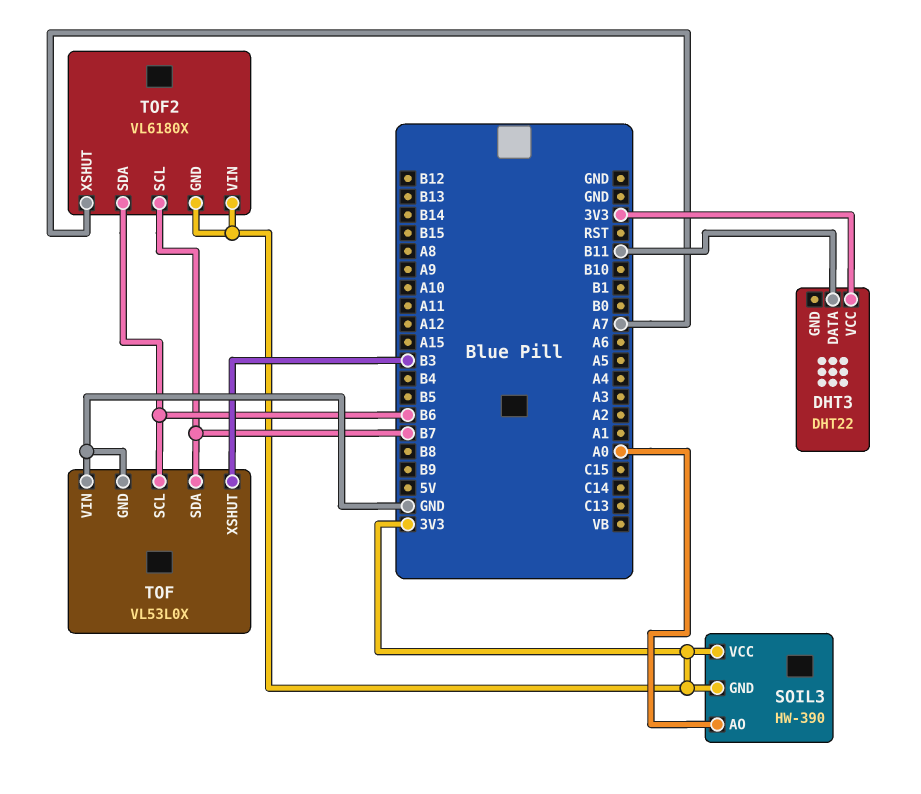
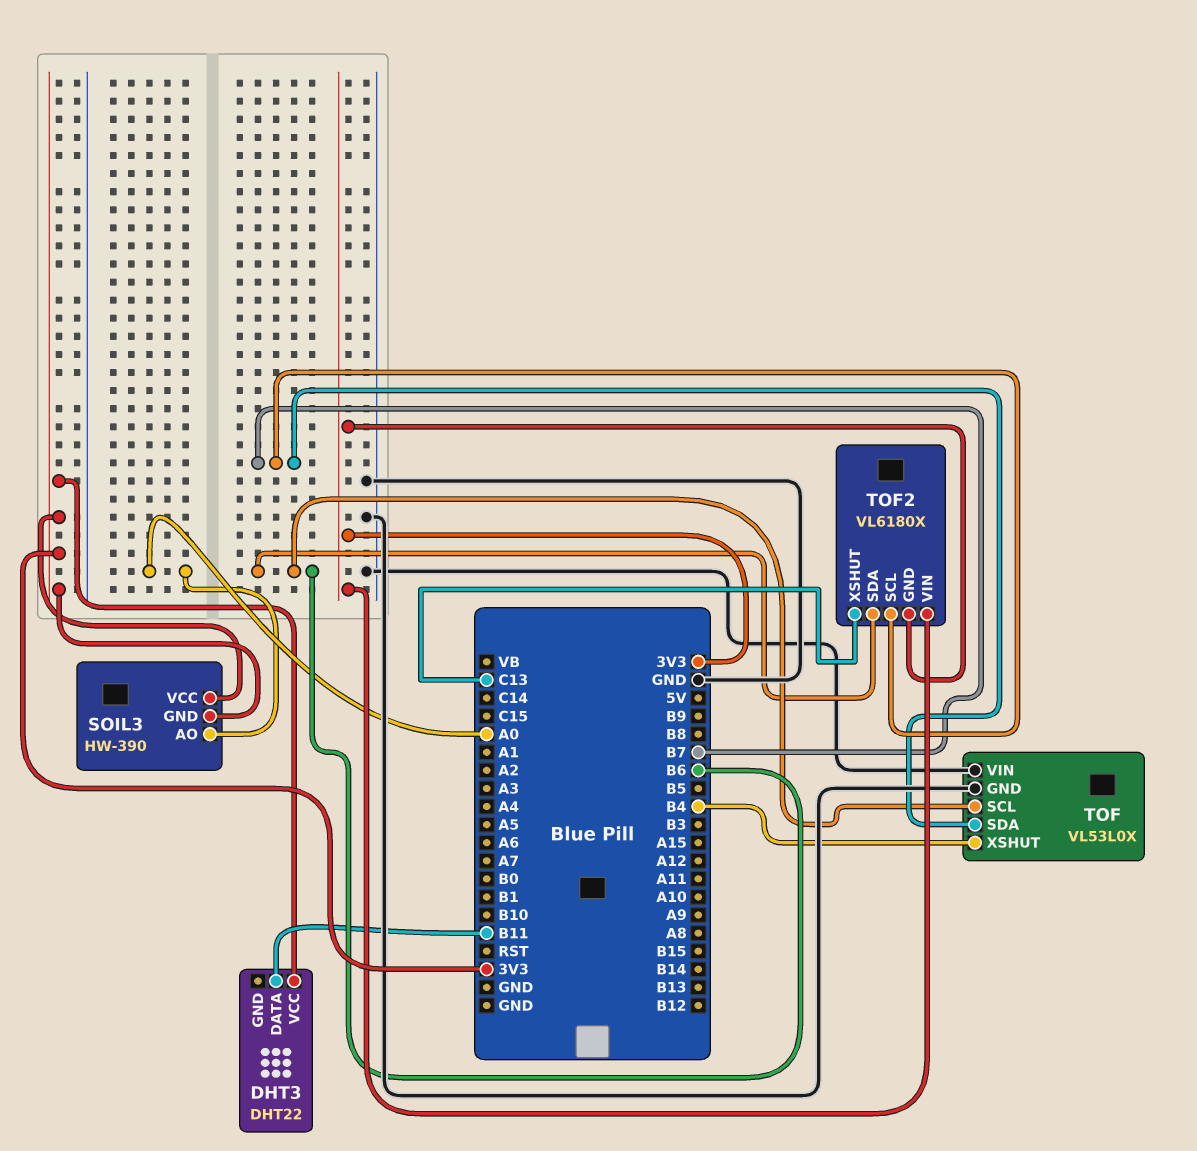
TOF pin XSHUT: B3 -> B4
TOF2 pin XSHUT: A7 -> C13

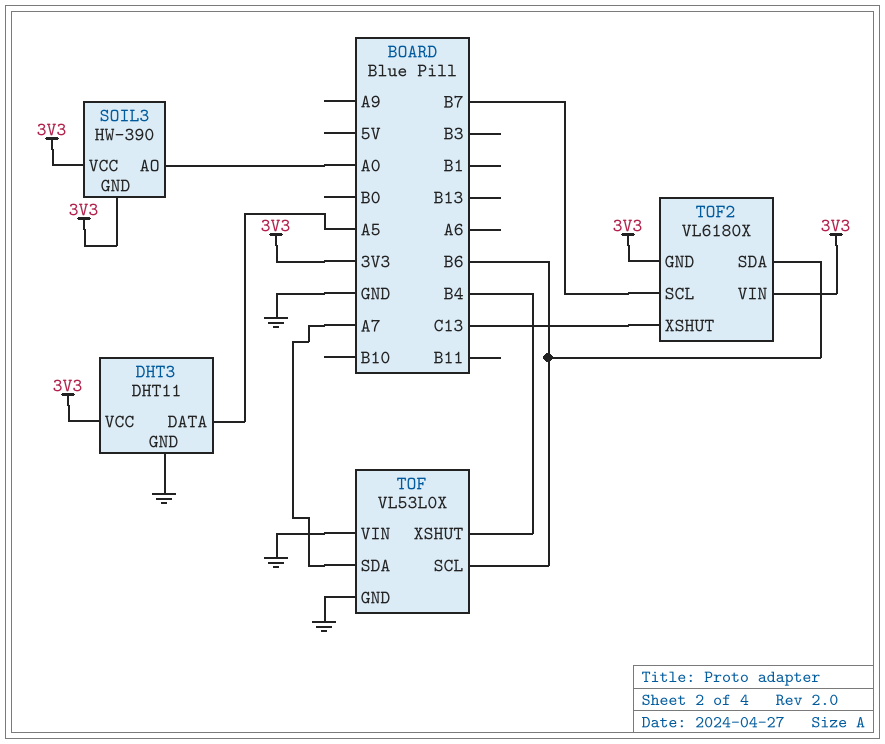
DHT3: DHT22 -> DHT11
DHT3 pin DATA: B11 -> A5
DHT3 pin GND: none -> GND
TOF pin SDA: B7 -> A7

